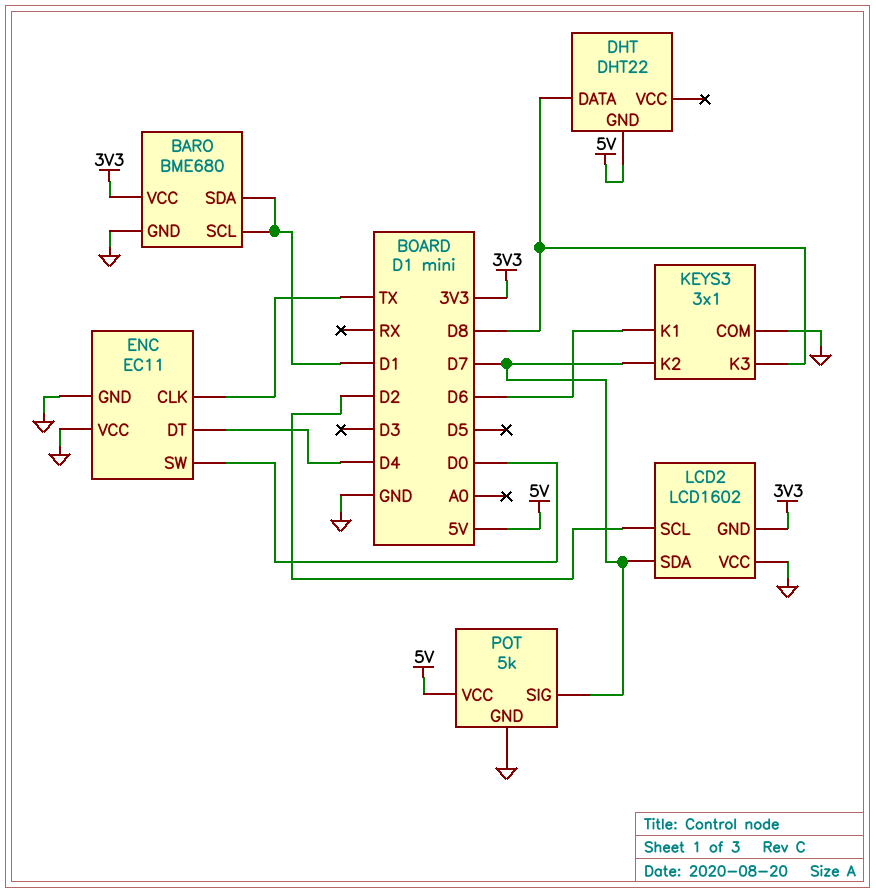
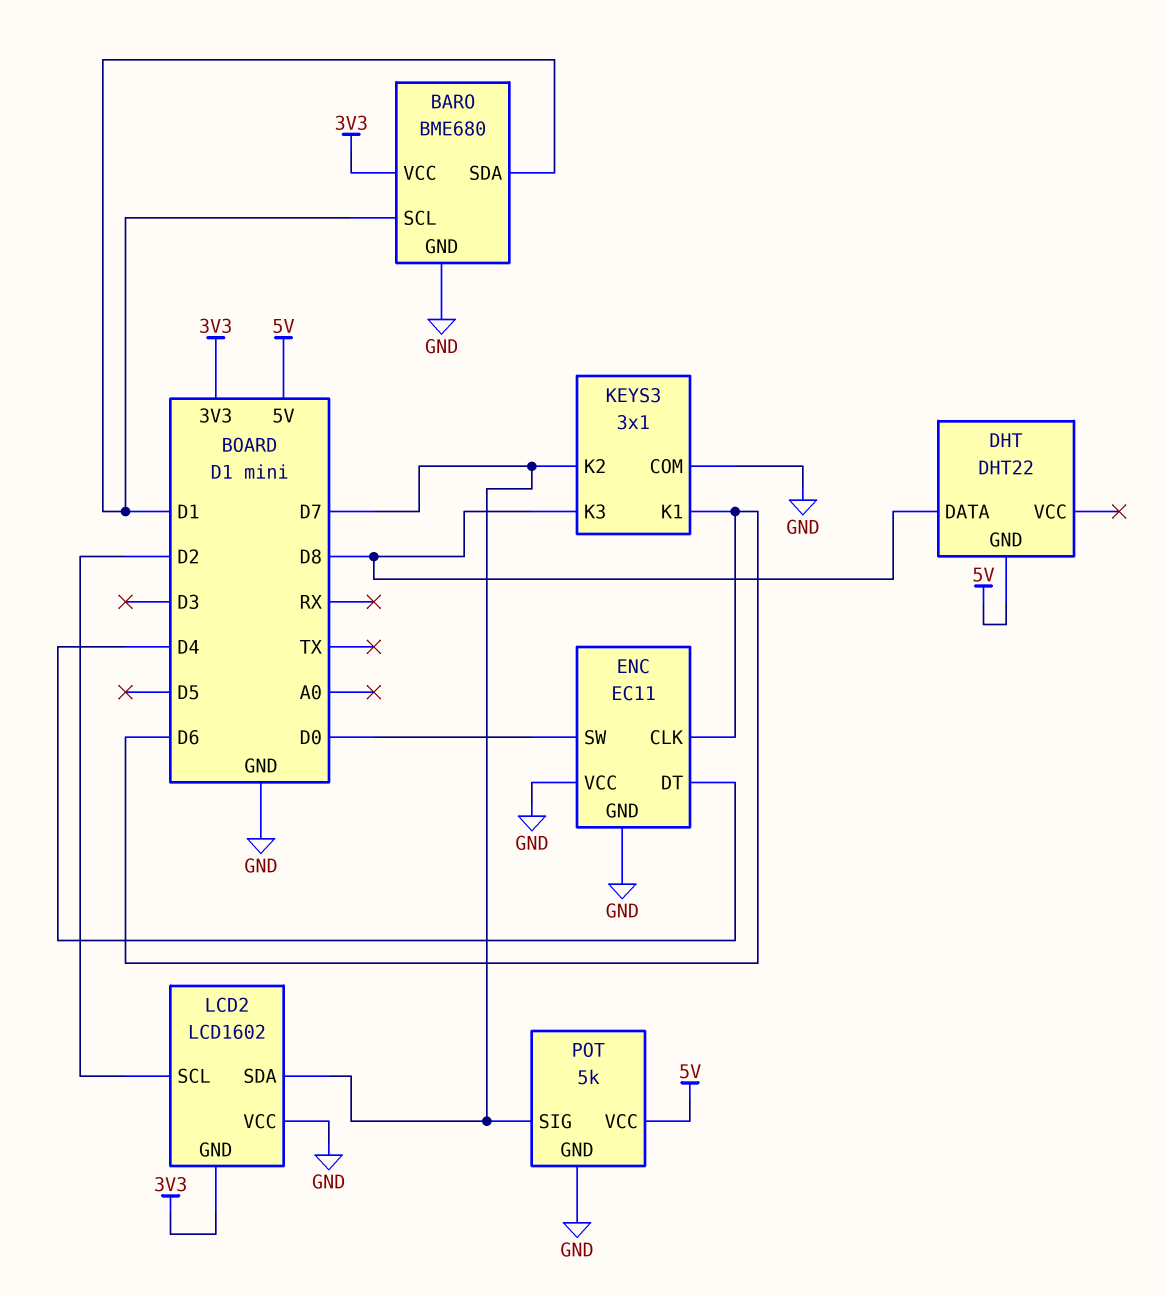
ENC pin CLK: TX -> D6

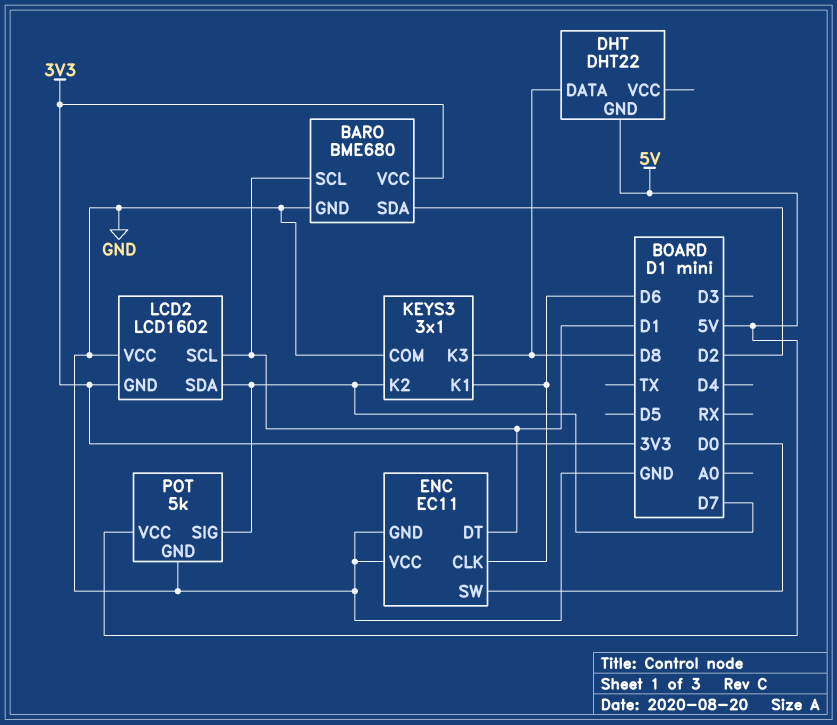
BARO pin SDA: D1 -> D2
ENC pin DT: D4 -> D1
LCD2 pin SCL: D2 -> D1

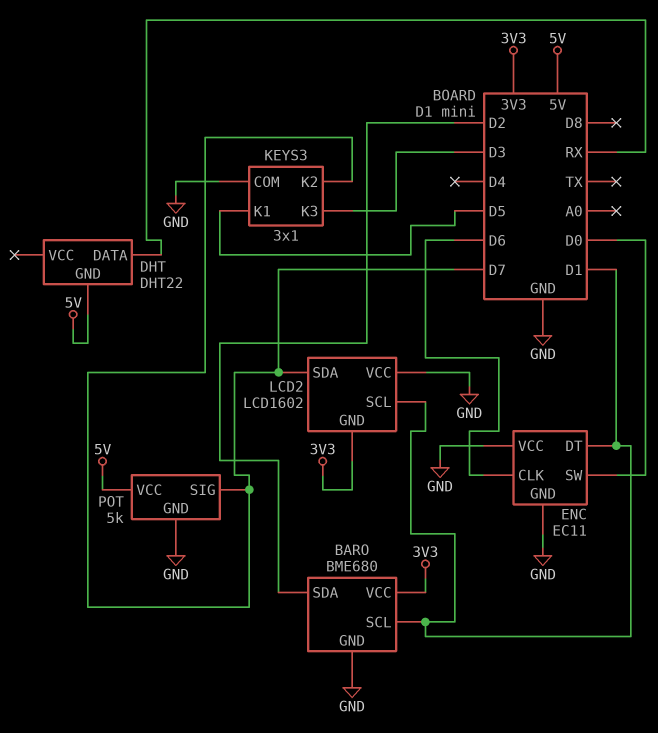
DHT pin DATA: D8 -> RX
KEYS3 pin K1: D6 -> D5
KEYS3 pin K3: D8 -> D3

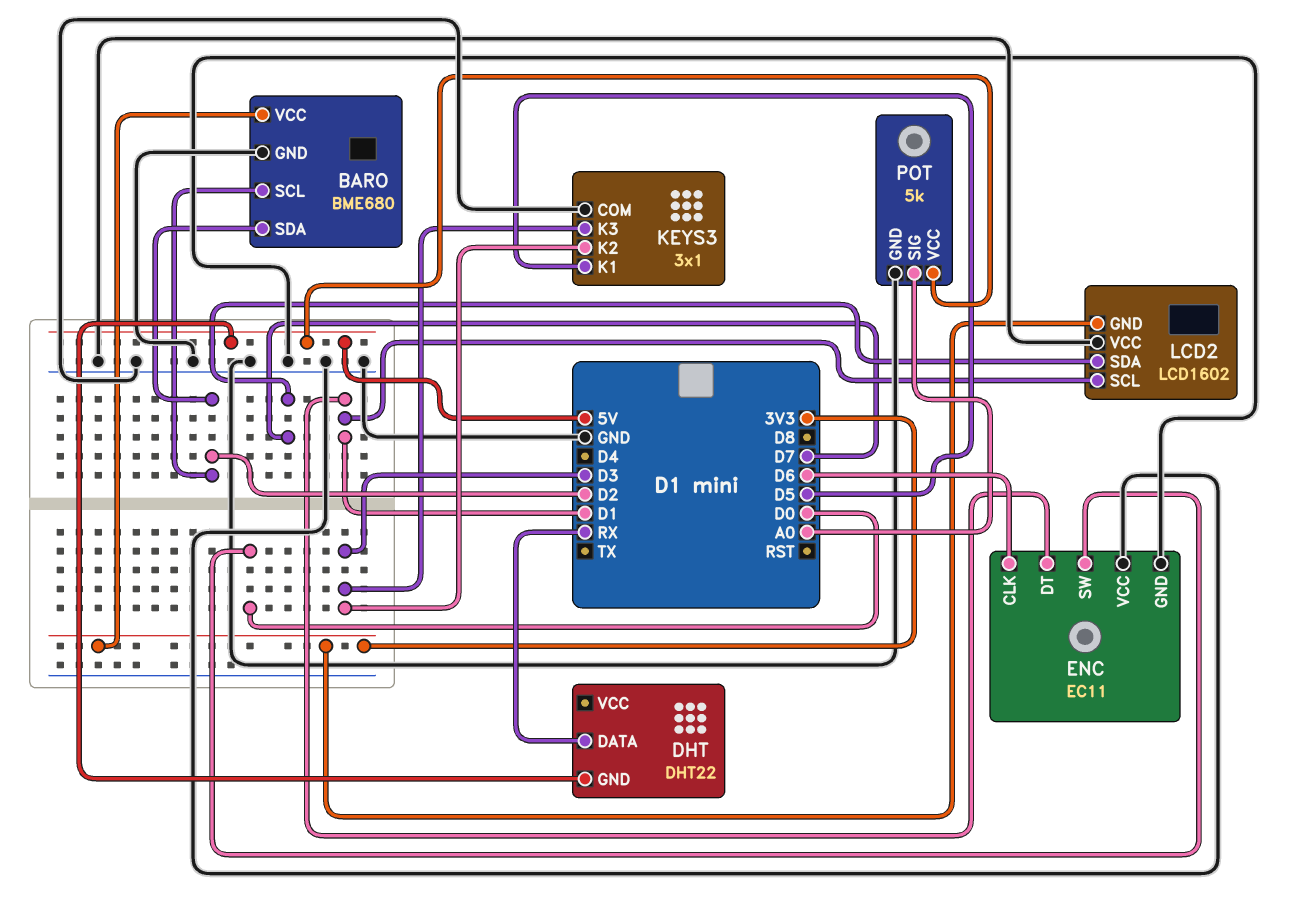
BARO pin SCL: D1 -> D2
KEYS3 pin K2: D7 -> D3
POT pin SIG: D7 -> A0

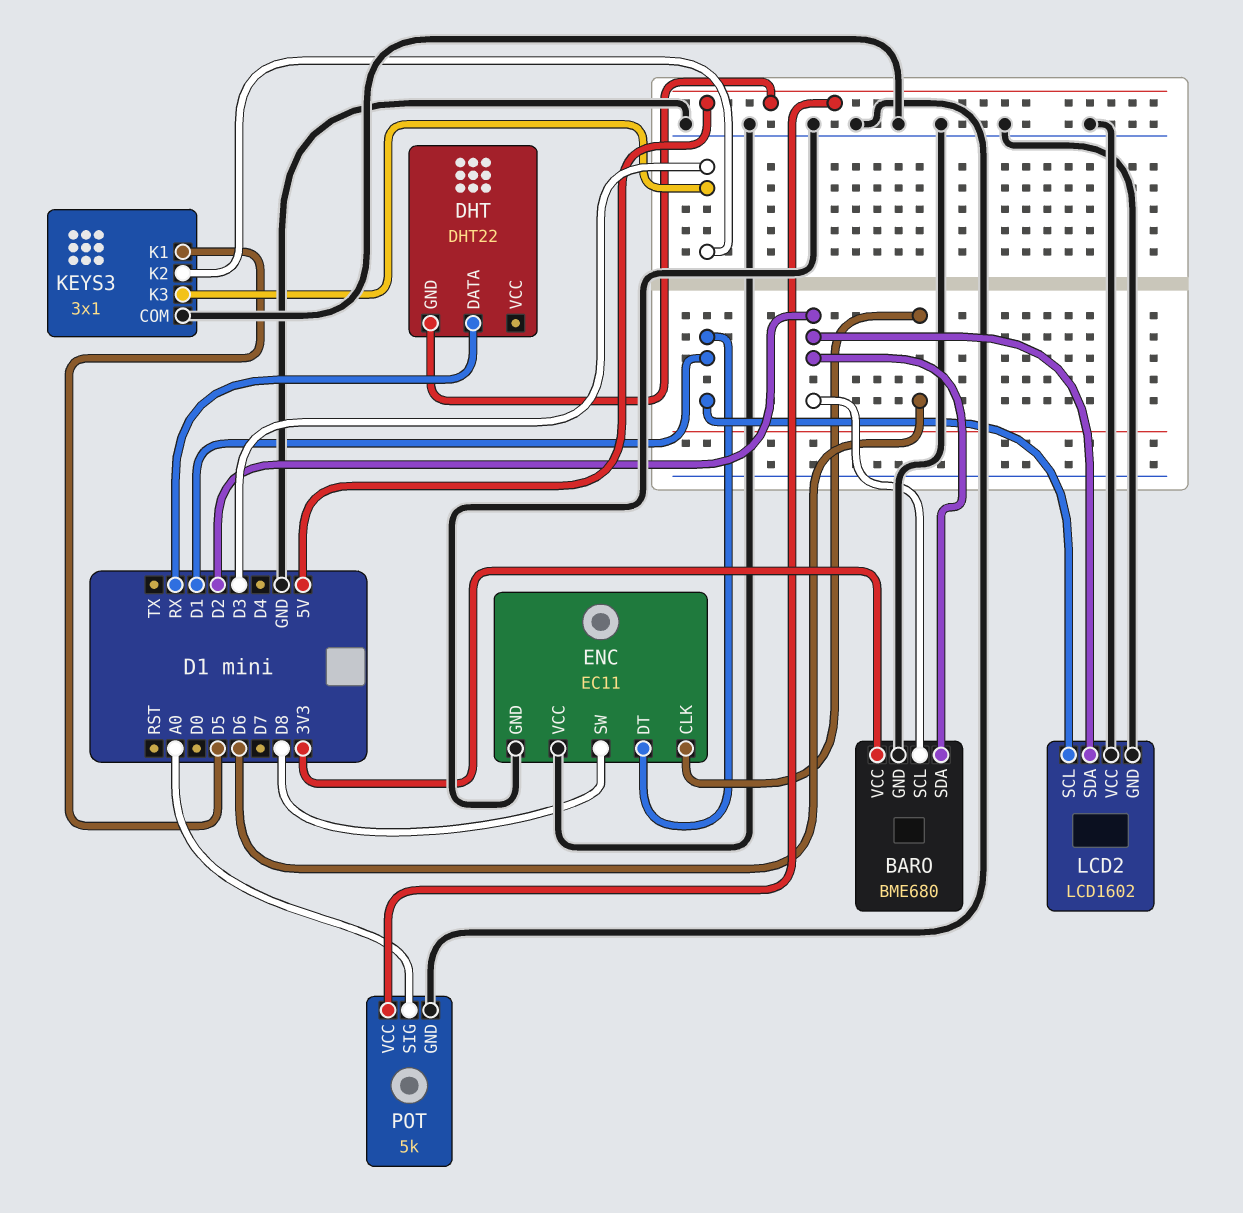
ENC pin SW: D0 -> D8
LCD2 pin GND: 3V3 -> GND
LCD2 pin SDA: D7 -> D2

